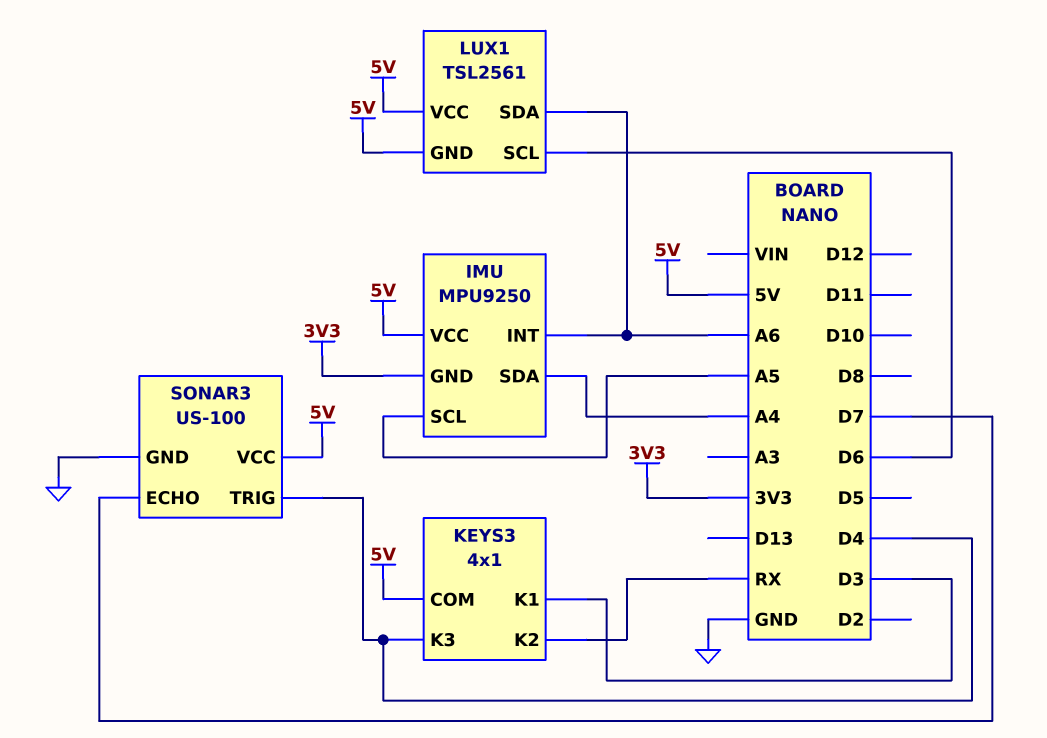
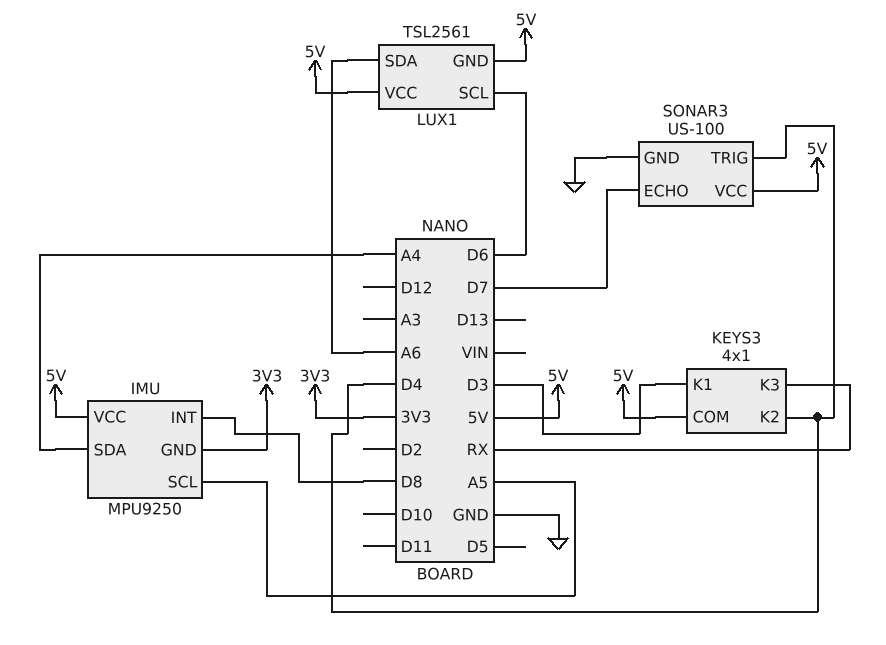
IMU pin INT: A6 -> D8
KEYS3 pin K2: RX -> D4
KEYS3 pin K3: D4 -> RX

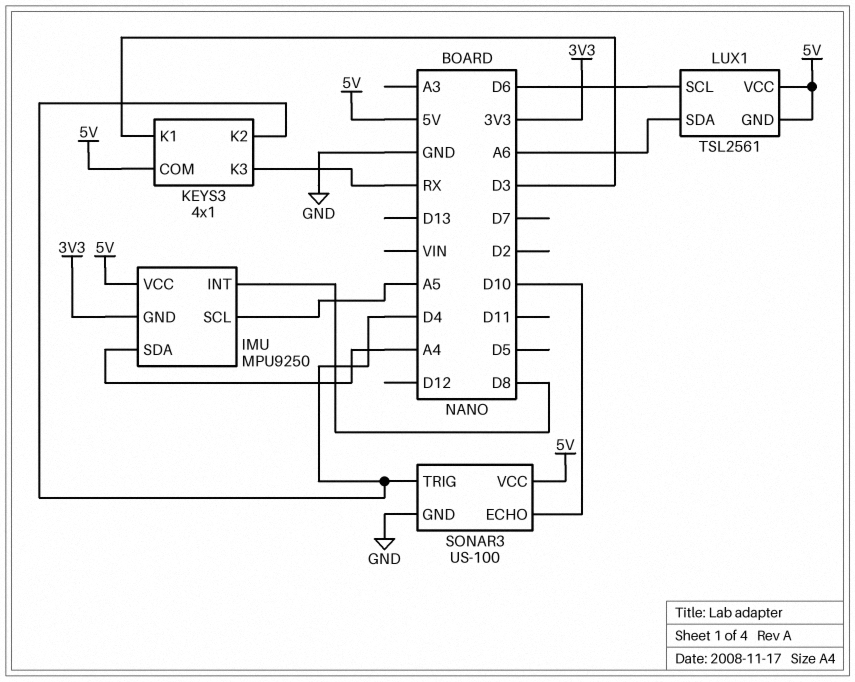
SONAR3 pin ECHO: D7 -> D10

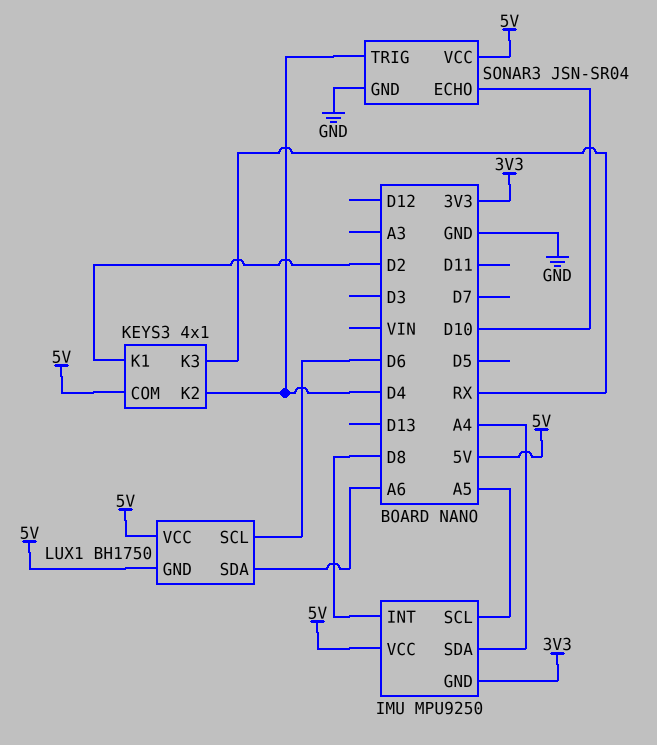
KEYS3 pin K1: D3 -> D2
LUX1: TSL2561 -> BH1750
SONAR3: US-100 -> JSN-SR04

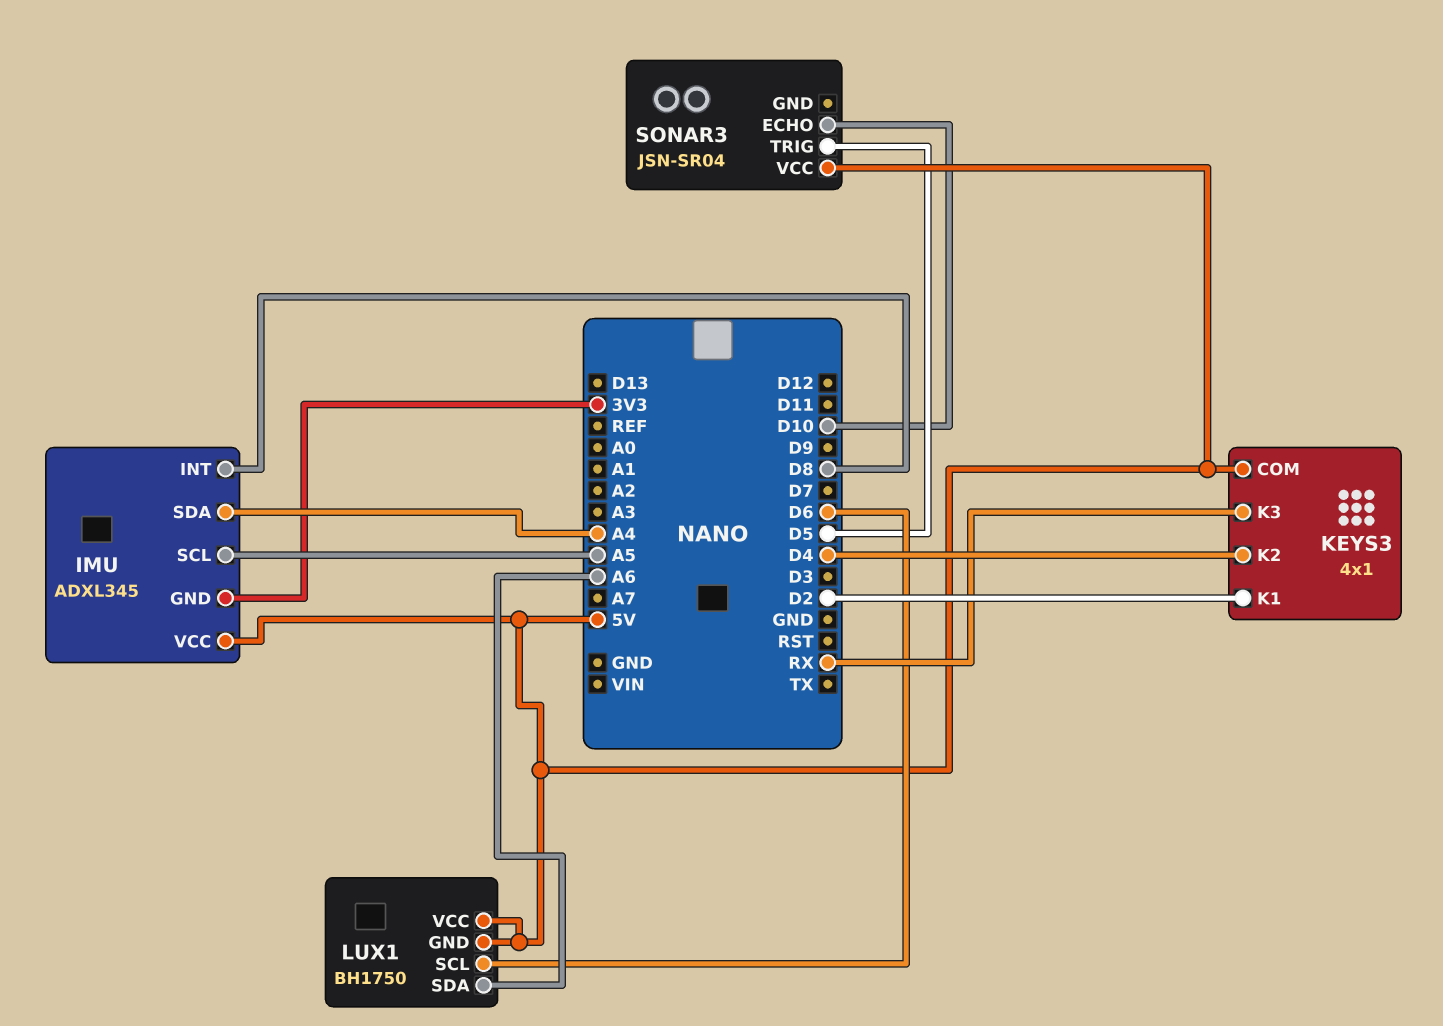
IMU: MPU9250 -> ADXL345
SONAR3 pin GND: GND -> none
SONAR3 pin TRIG: D4 -> D5

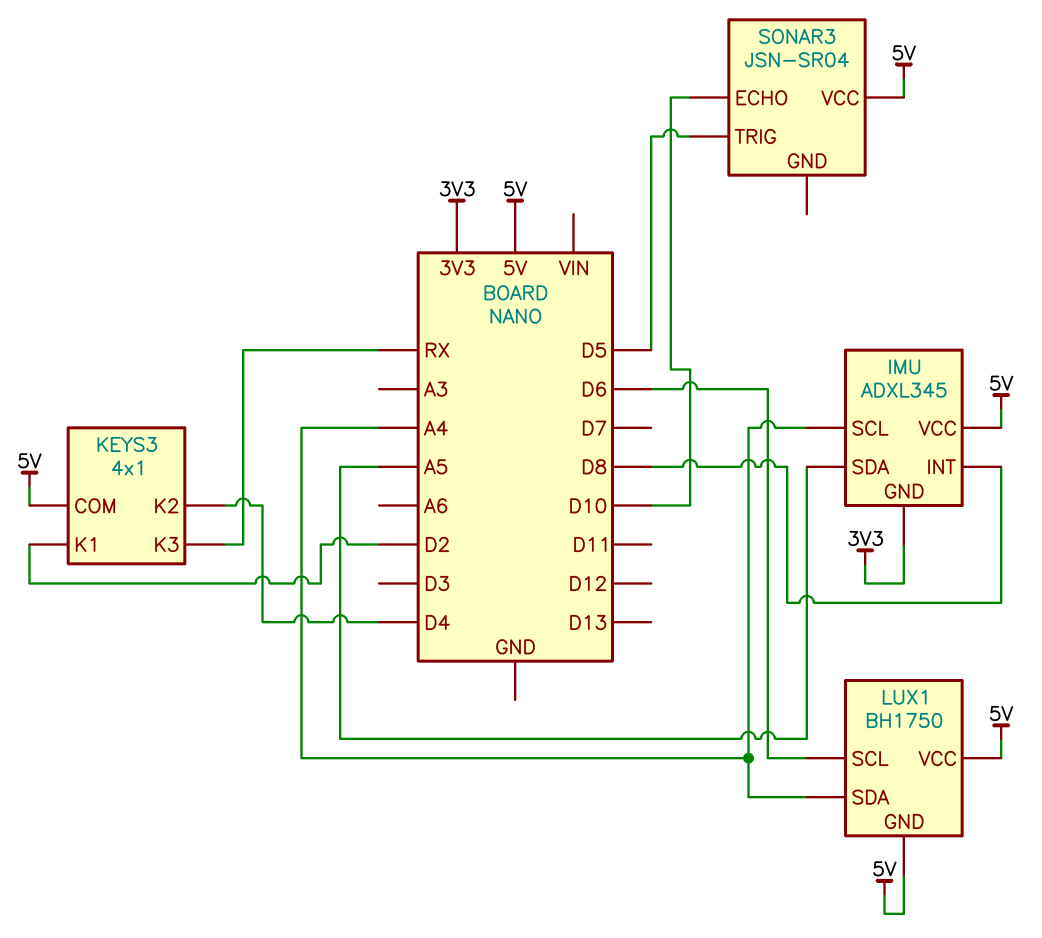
IMU pin SCL: A5 -> A4
IMU pin SDA: A4 -> A5
LUX1 pin SDA: A6 -> A4

